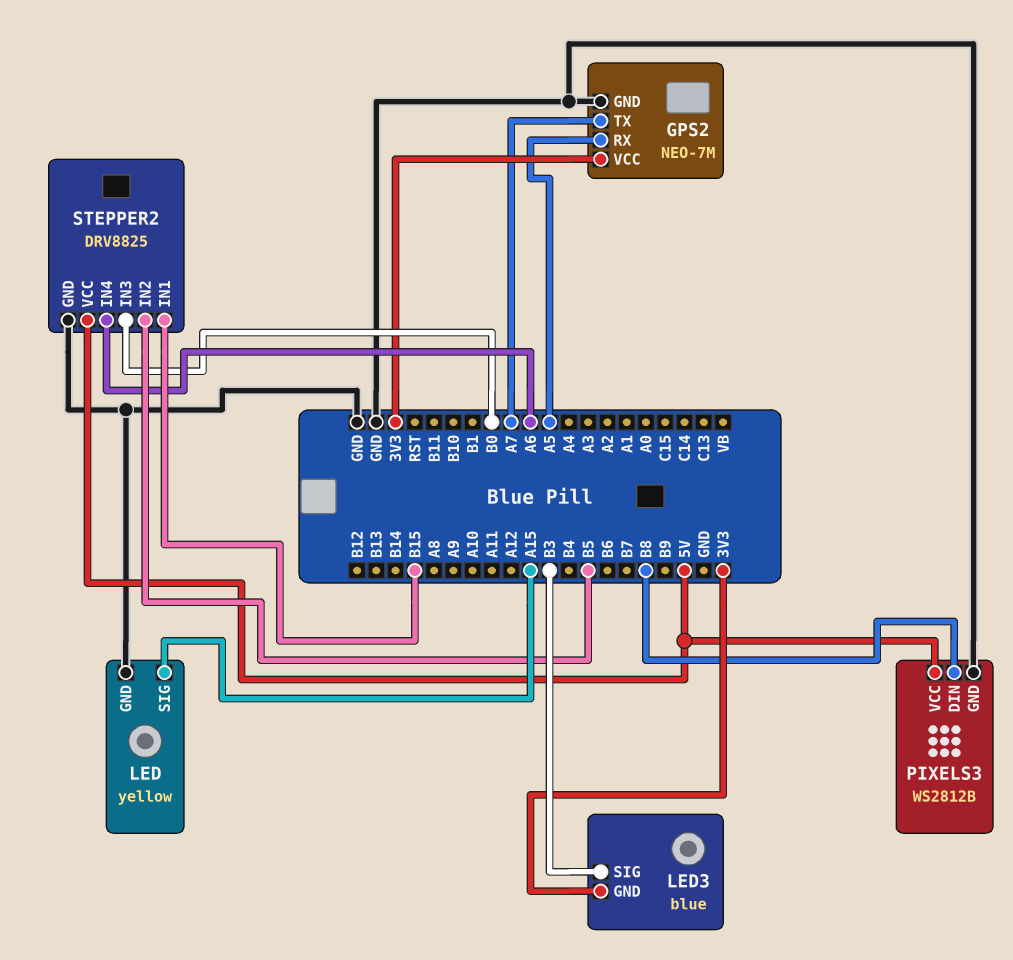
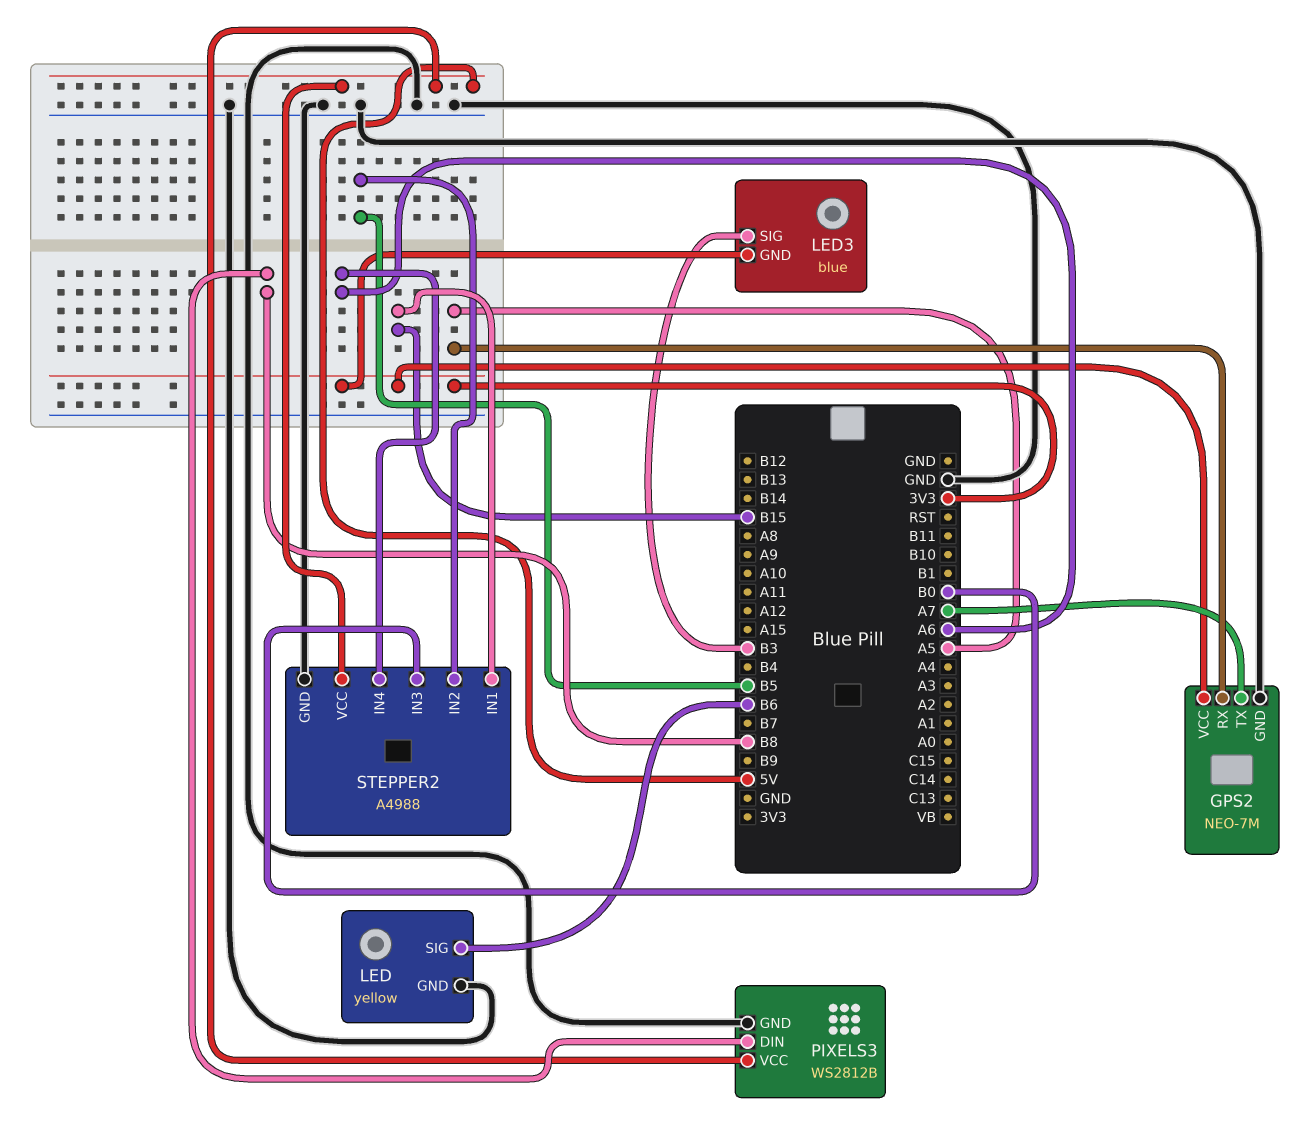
LED pin SIG: A15 -> B6
STEPPER2: DRV8825 -> A4988

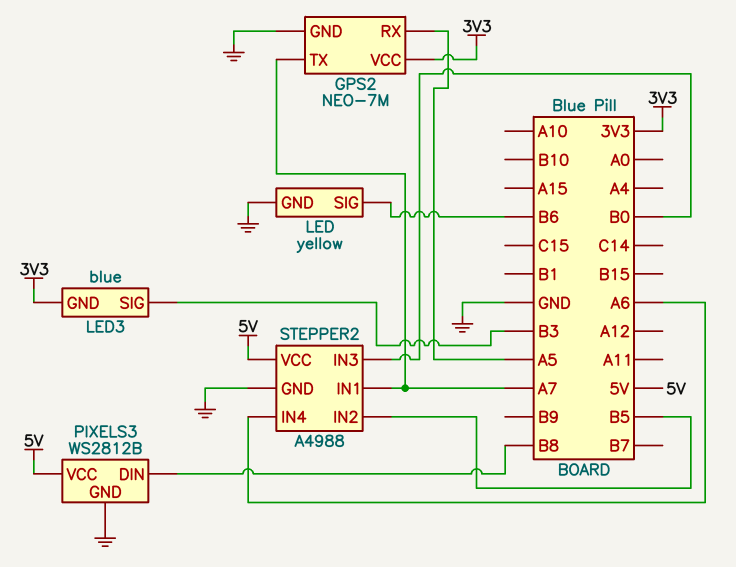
STEPPER2 pin IN1: B15 -> A7

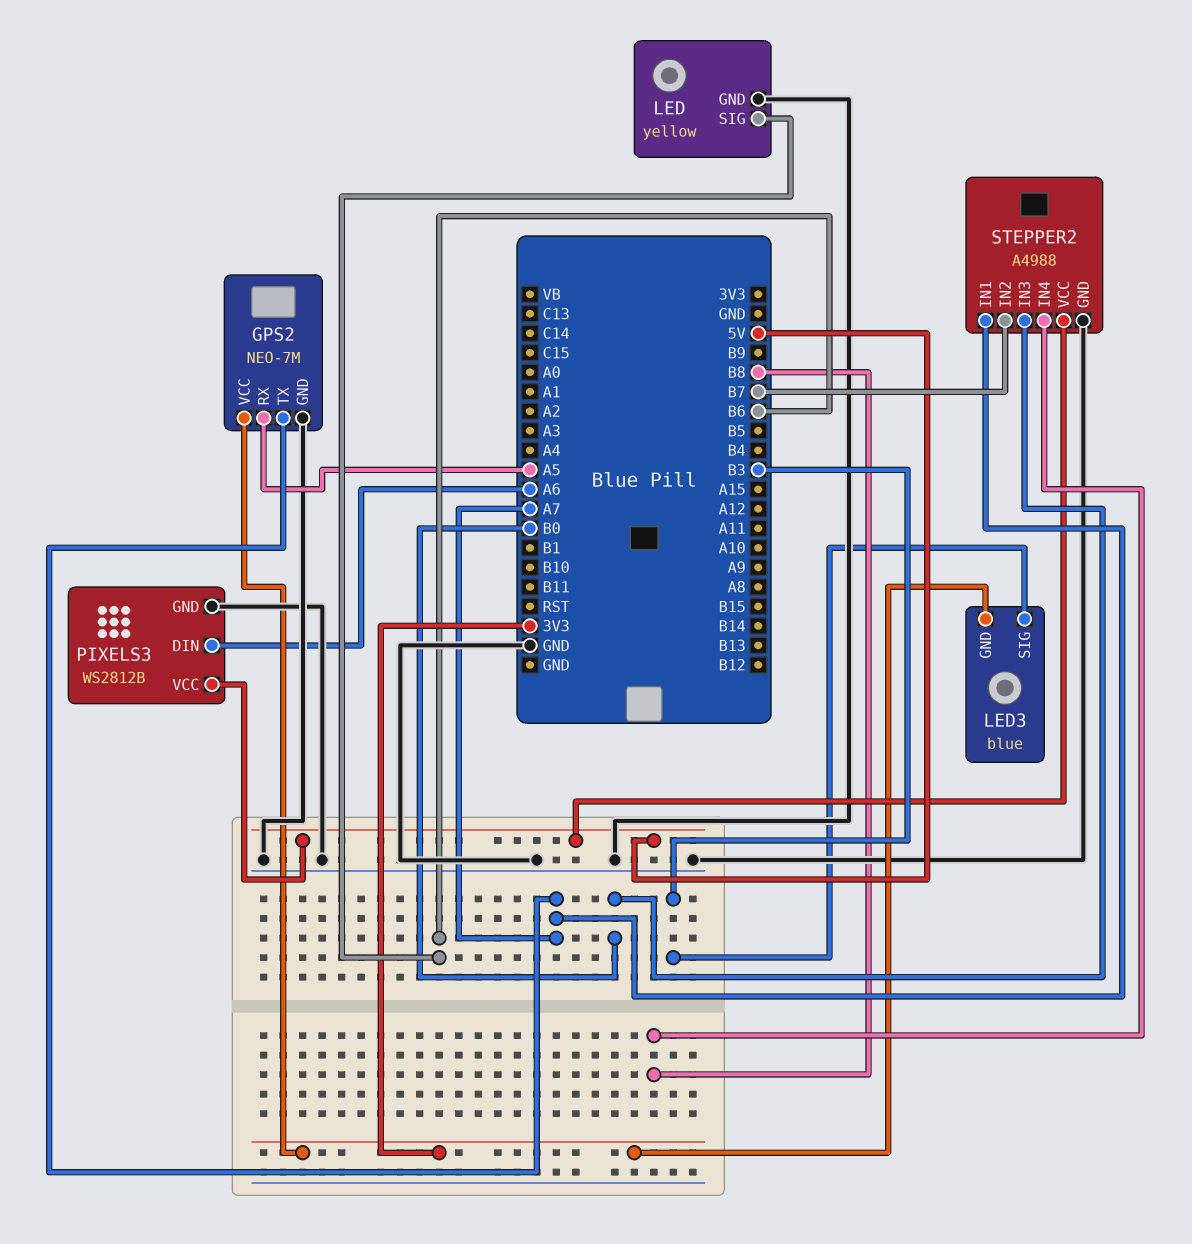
PIXELS3 pin DIN: B8 -> A6
STEPPER2 pin IN2: B5 -> B7
STEPPER2 pin IN4: A6 -> B8

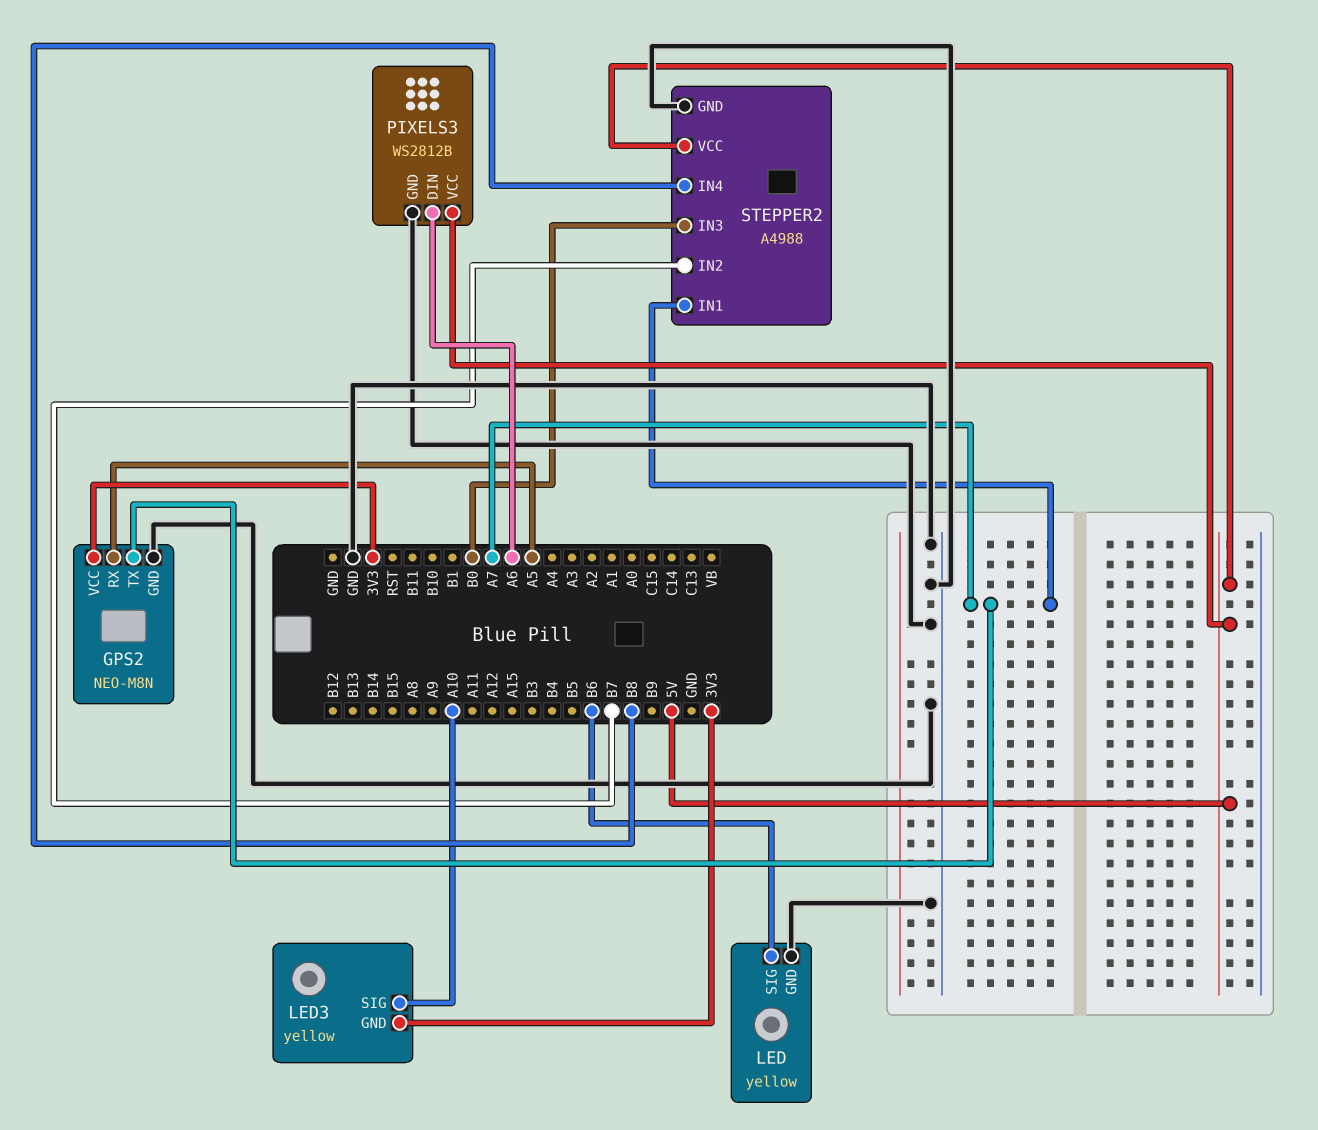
GPS2: NEO-7M -> NEO-M8N
LED3: blue -> yellow
LED3 pin SIG: B3 -> A10

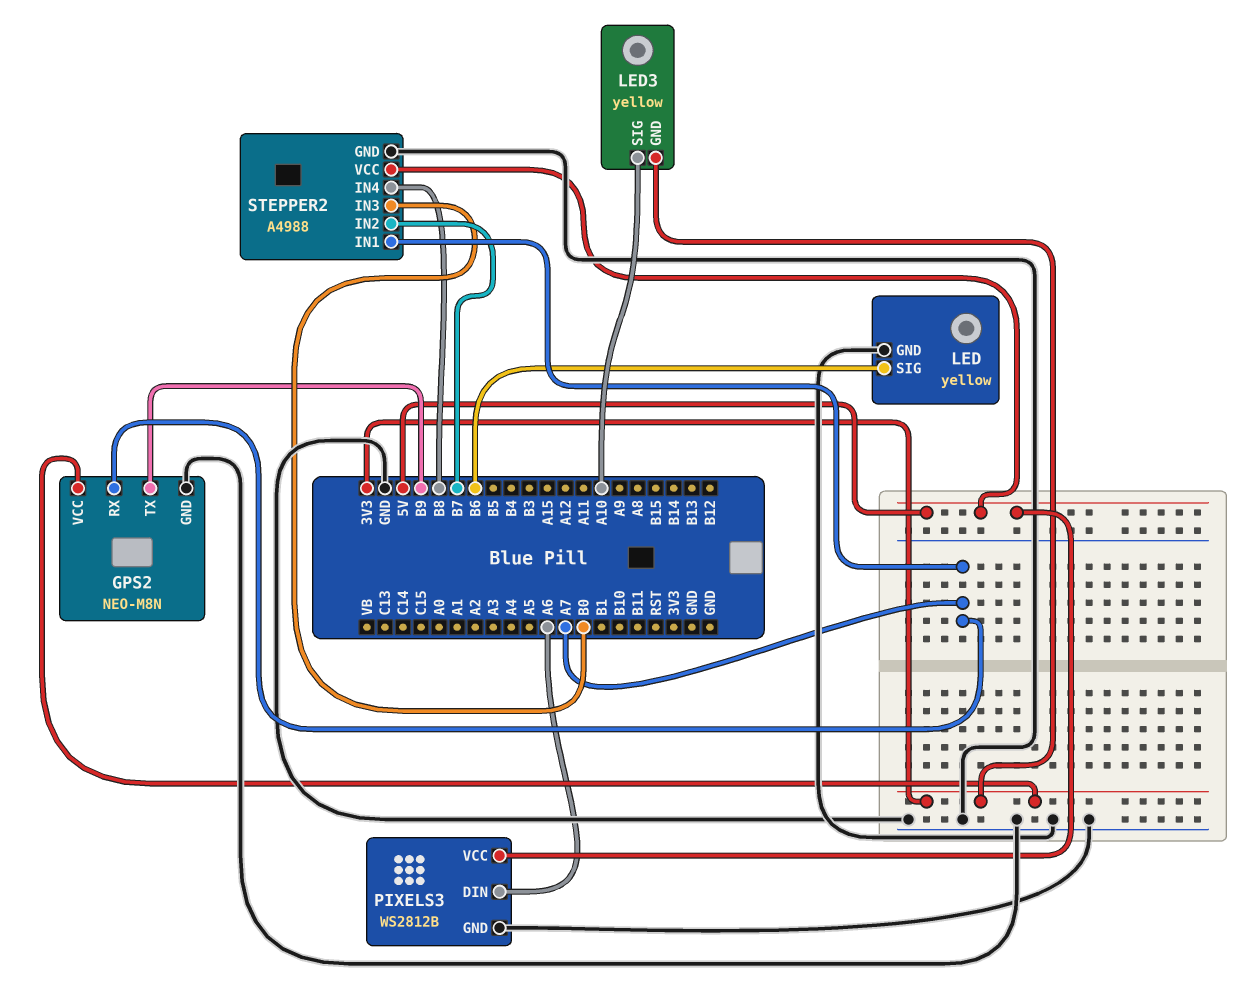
GPS2 pin RX: A5 -> A7
GPS2 pin TX: A7 -> B9

